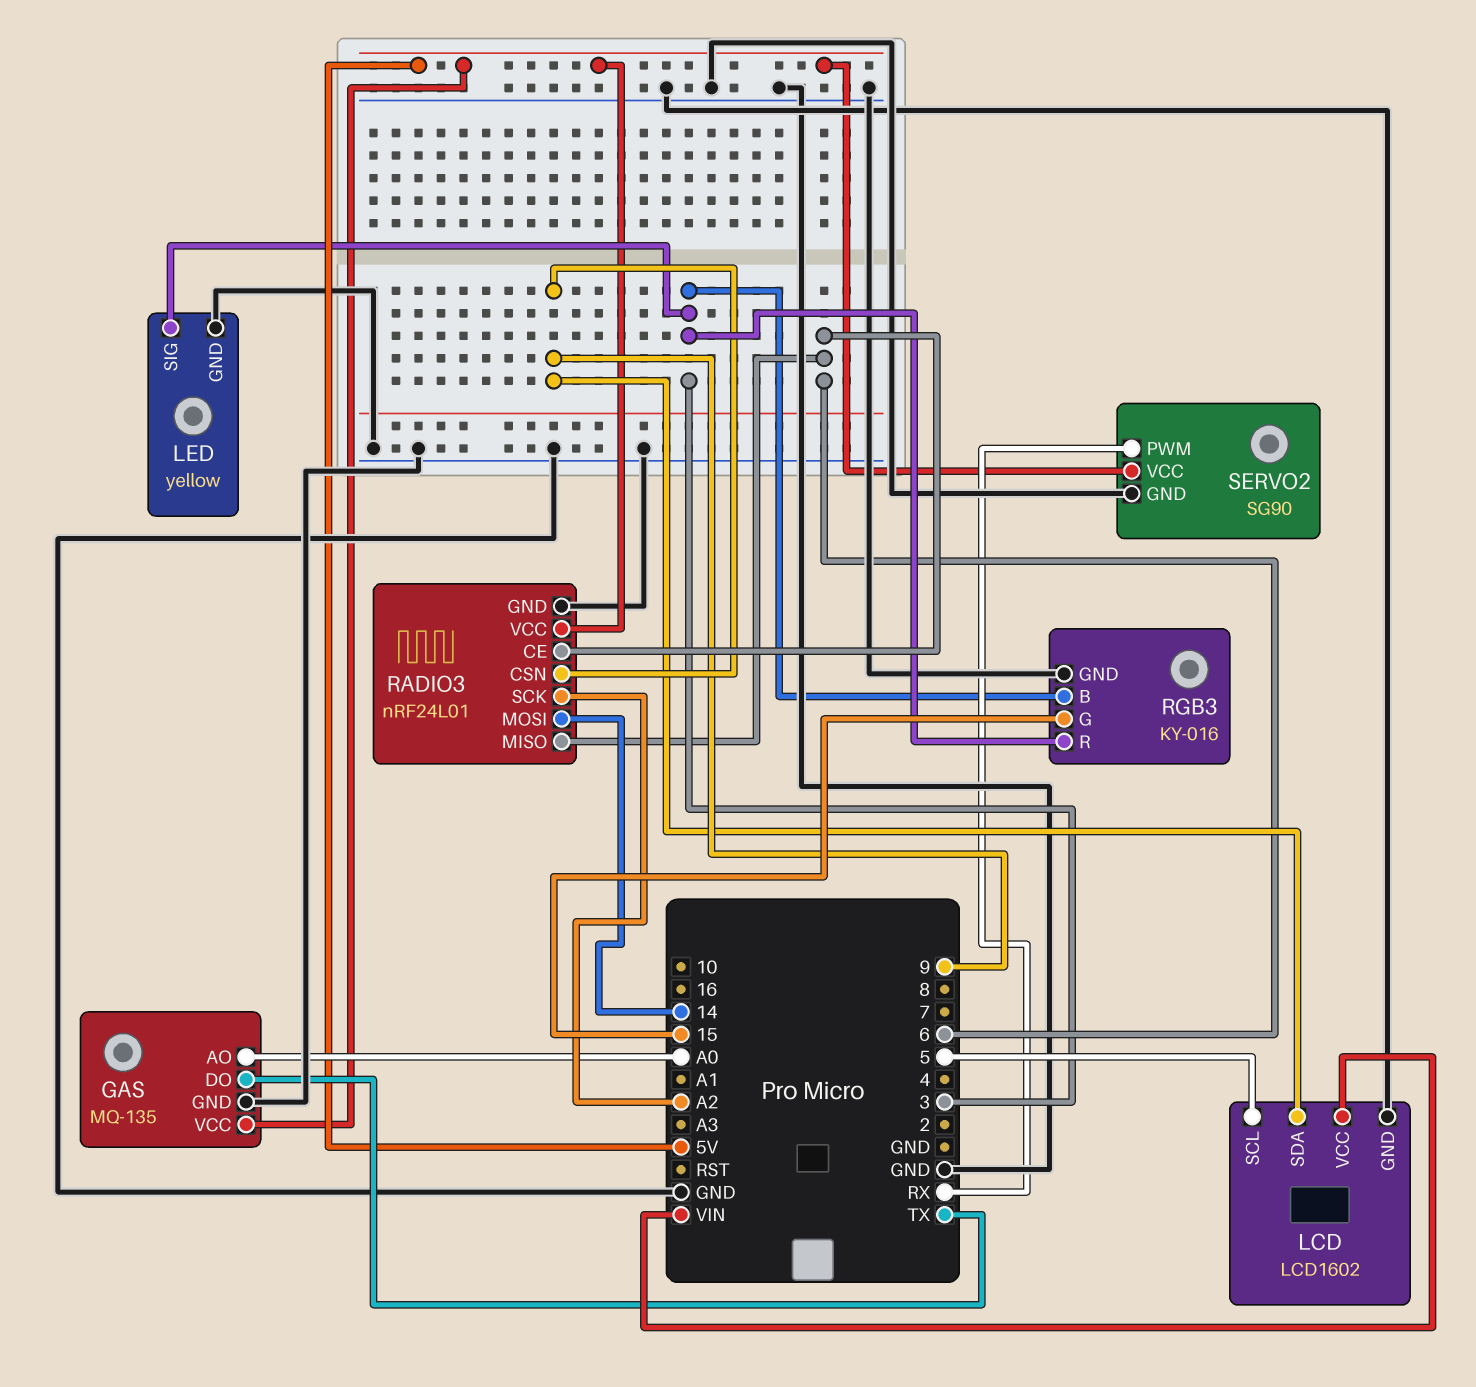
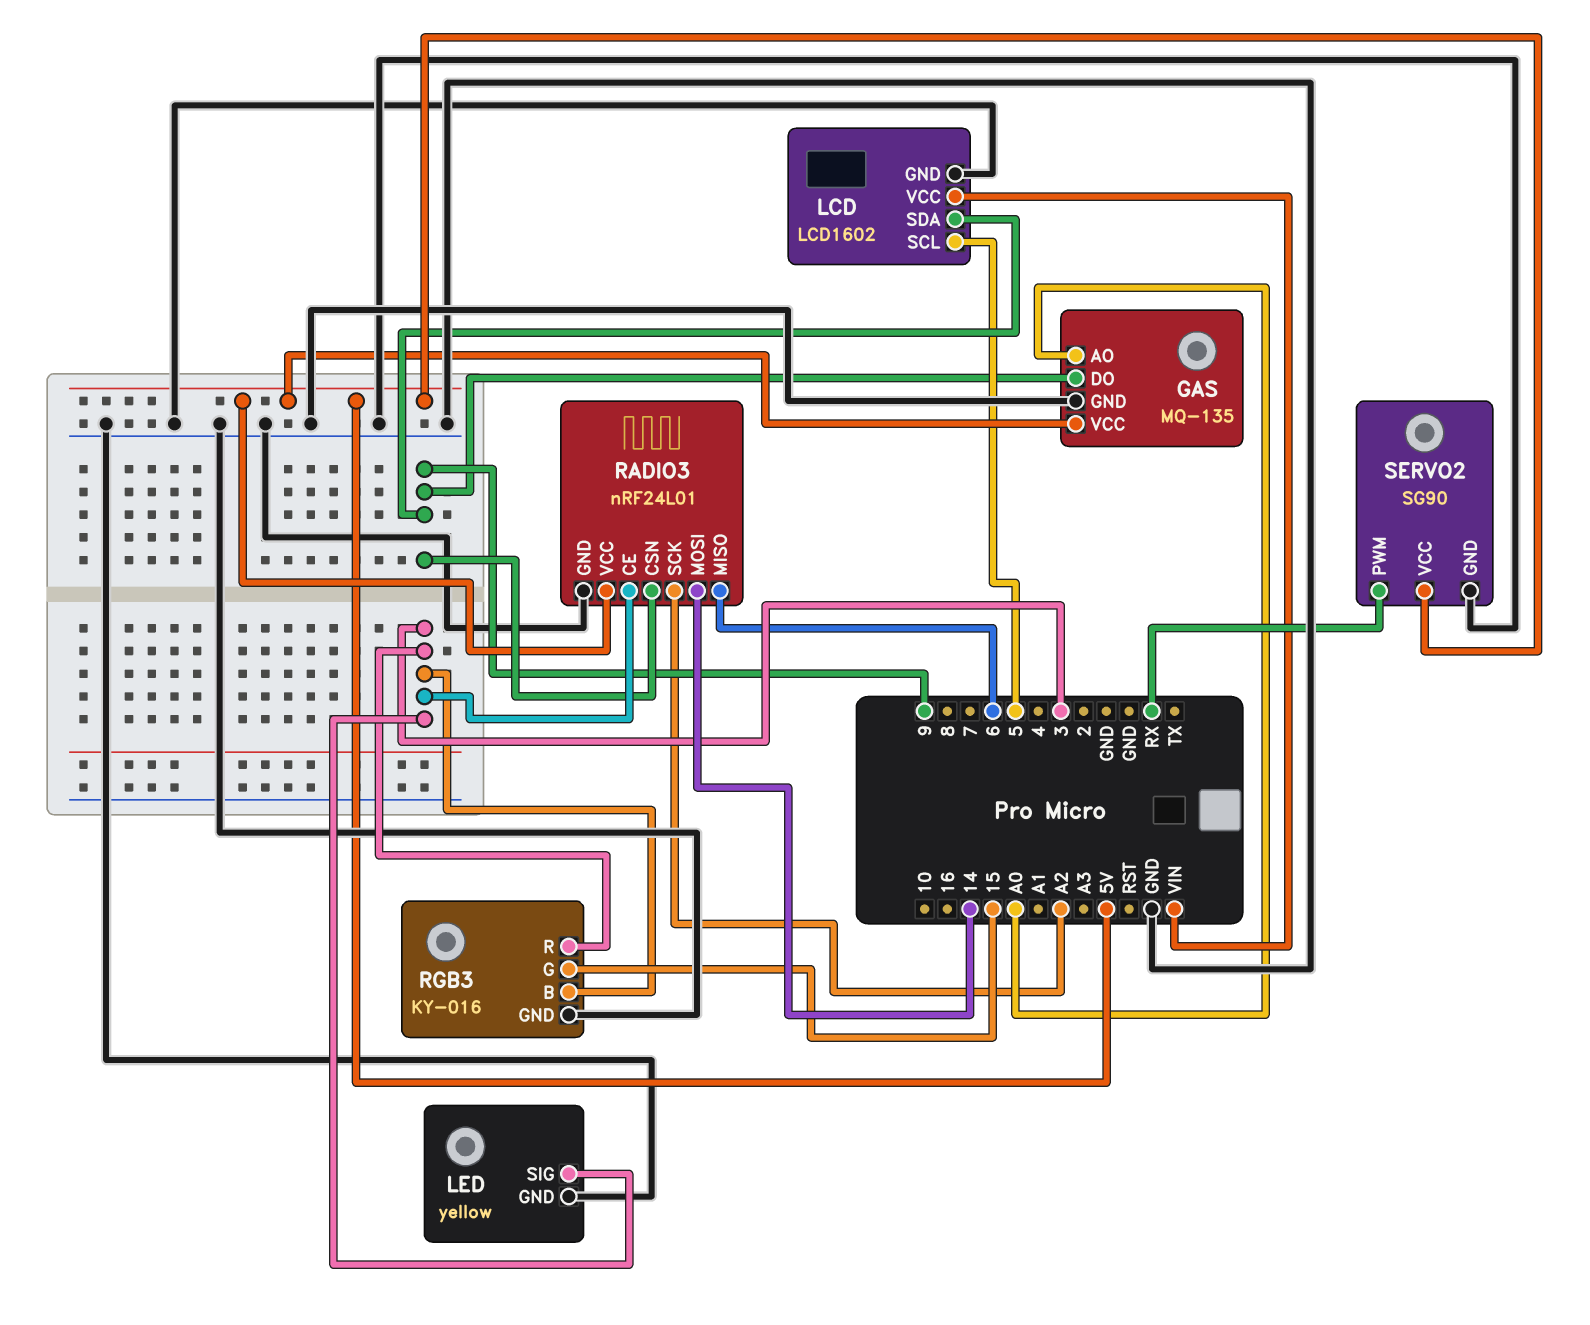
GAS pin DO: TX -> 9
RADIO3 pin CE: 6 -> 3

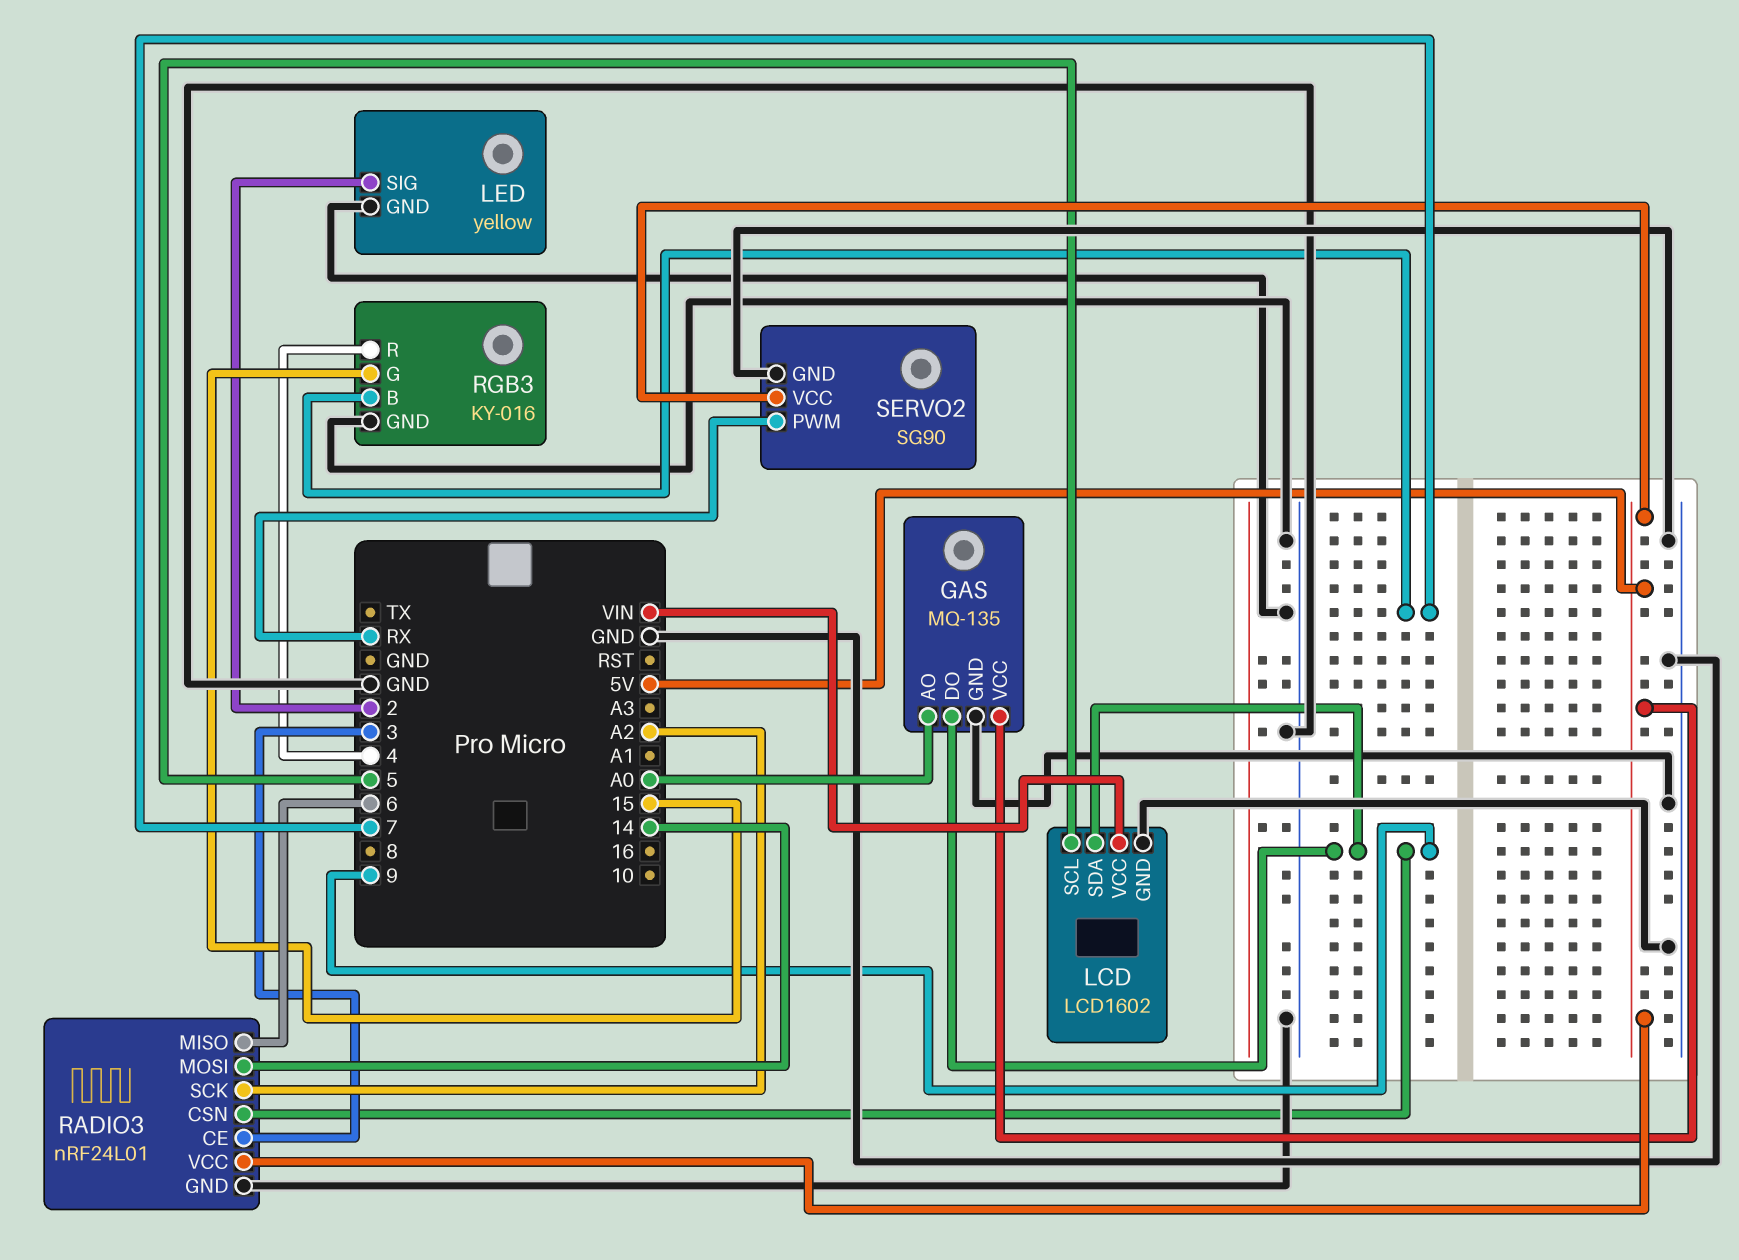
LED pin SIG: 3 -> 2
RGB3 pin B: 3 -> 7
RGB3 pin R: 3 -> 4

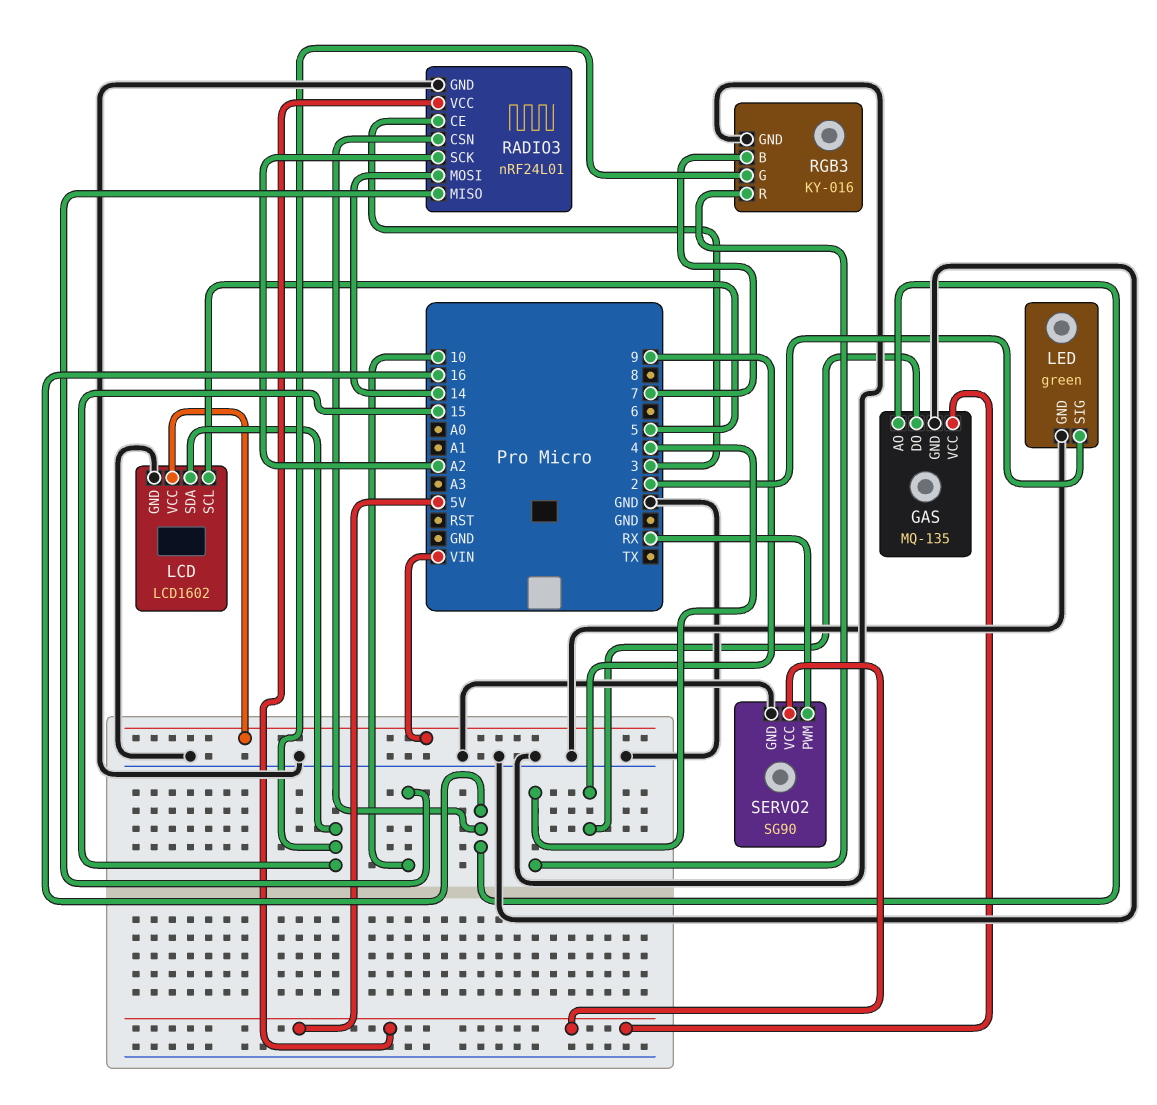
GAS pin AO: A0 -> 16
LCD pin SDA: 9 -> 15
LED: yellow -> green
RADIO3 pin CSN: 9 -> 16
RADIO3 pin MISO: 6 -> 10

